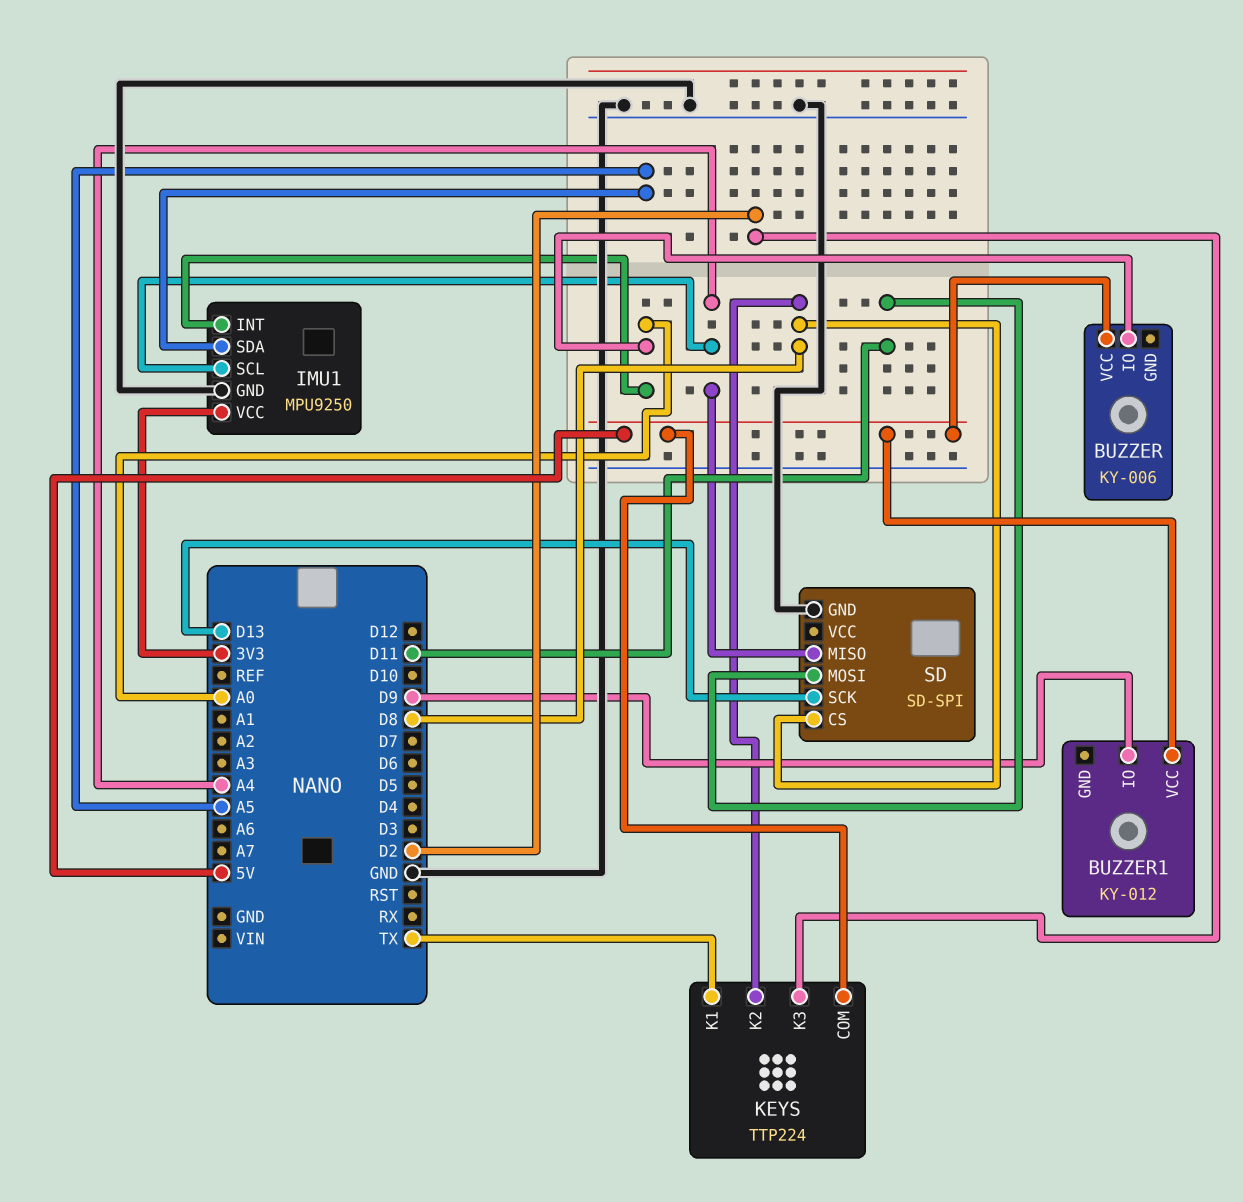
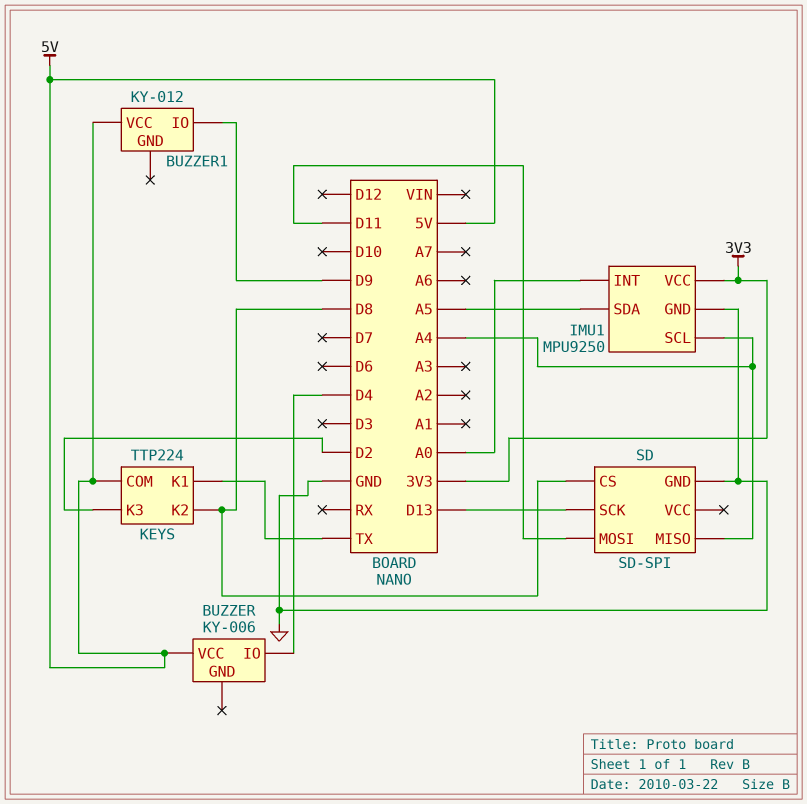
BUZZER pin IO: A0 -> D4

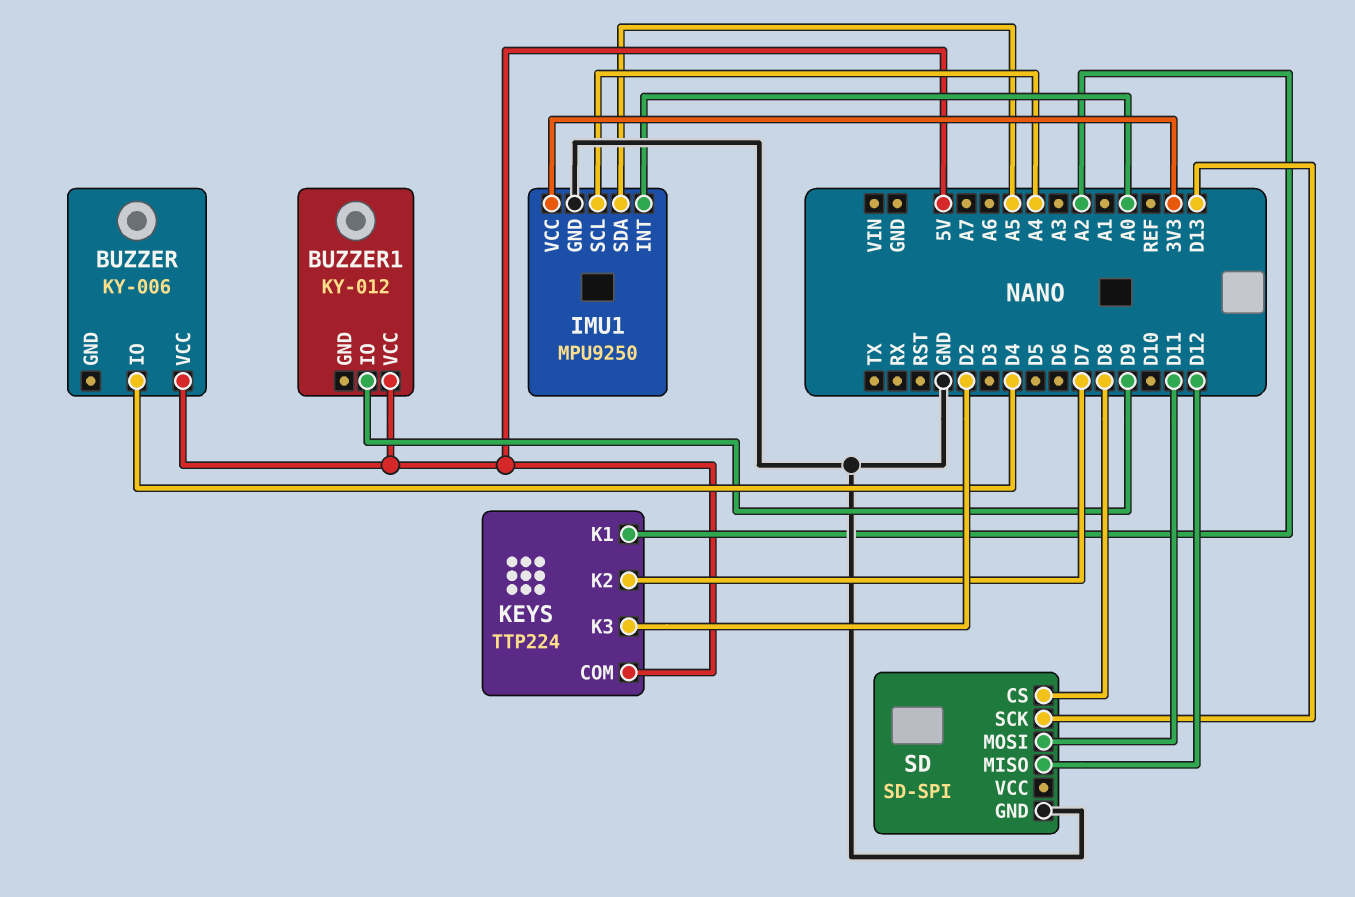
KEYS pin K1: TX -> A2
KEYS pin K2: D8 -> D7
SD pin MISO: A4 -> D12

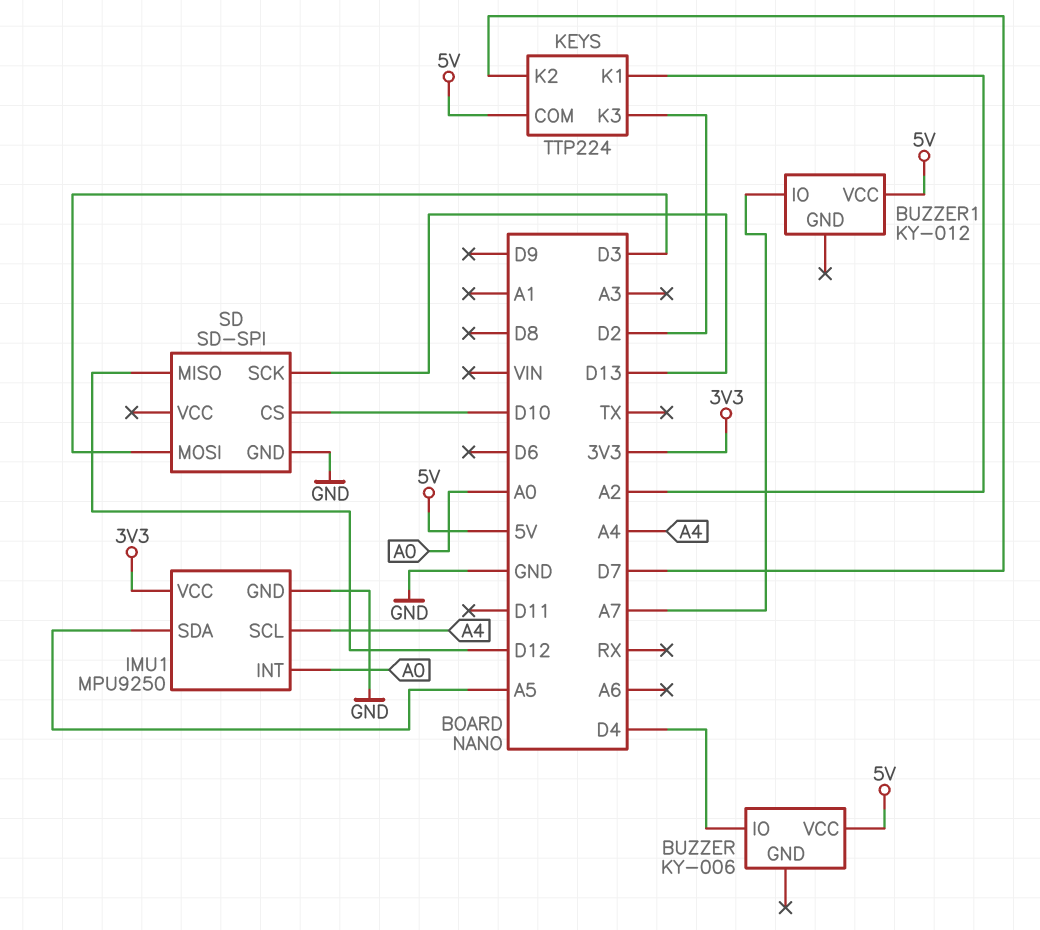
BUZZER1 pin IO: D9 -> A7
SD pin CS: D8 -> D10
SD pin MOSI: D11 -> D3

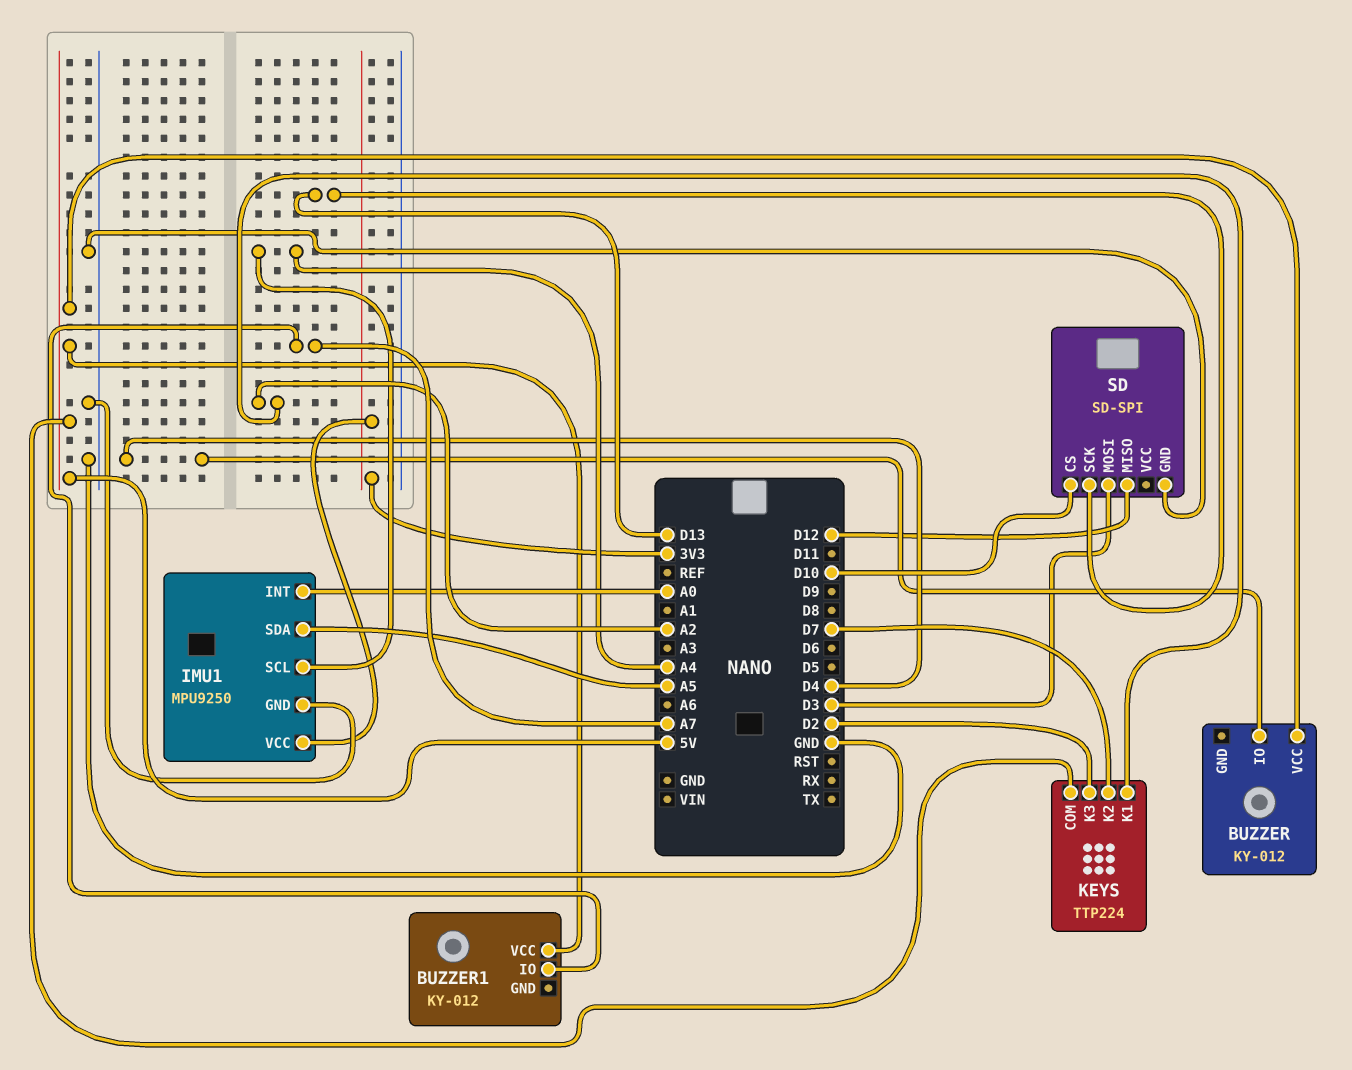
BUZZER: KY-006 -> KY-012

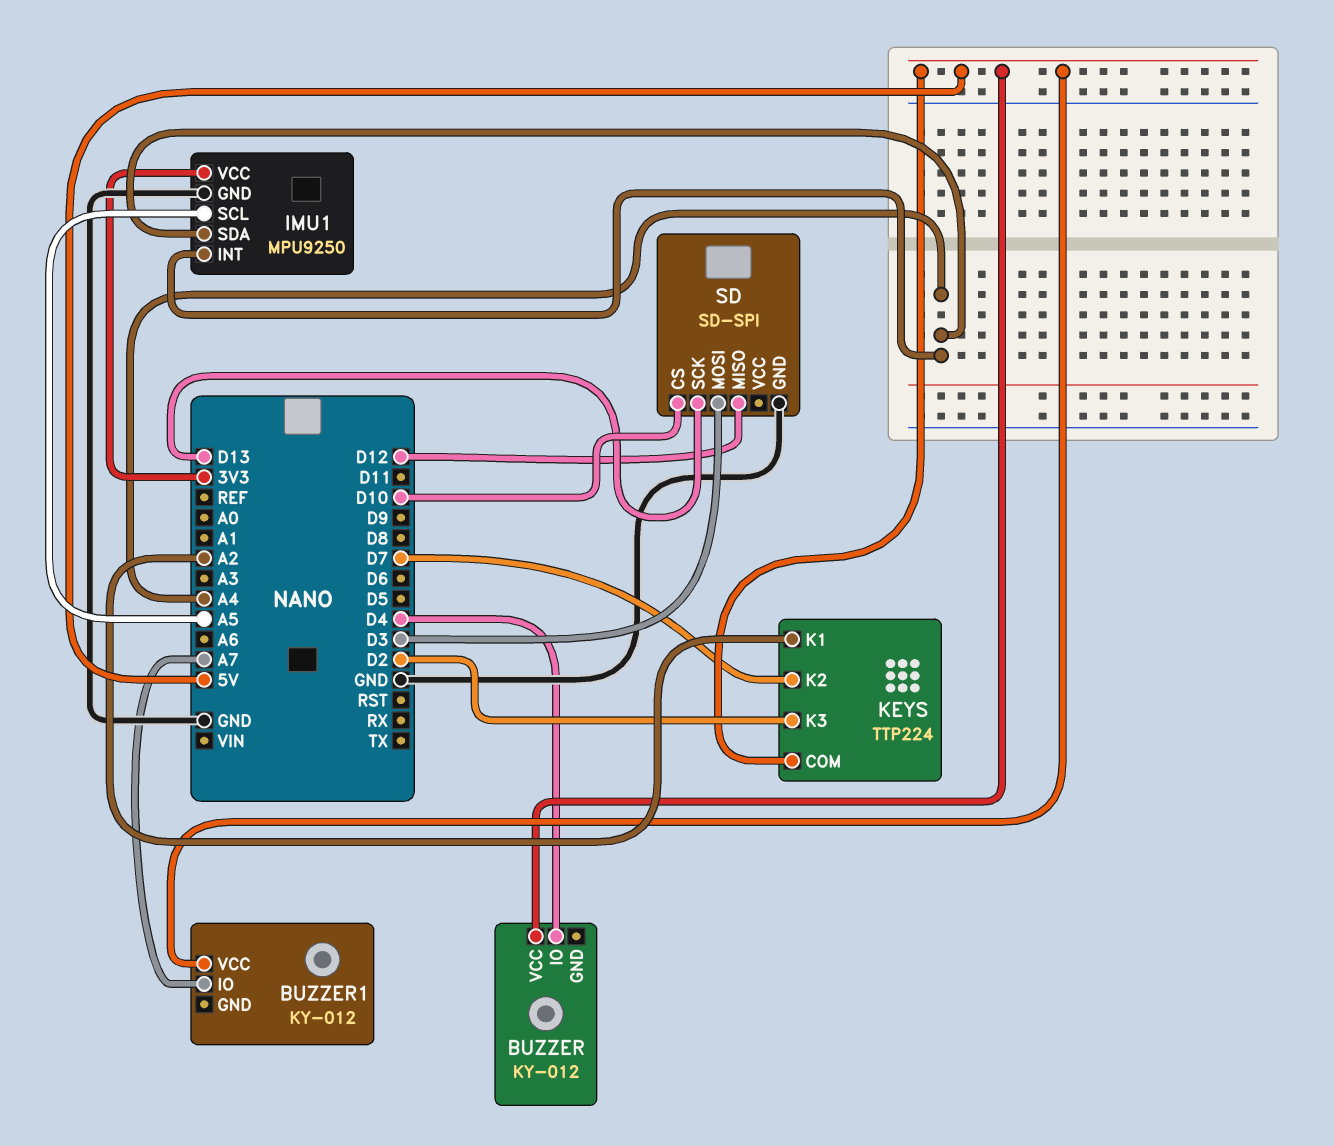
IMU1 pin INT: A0 -> A4
IMU1 pin SCL: A4 -> A5
IMU1 pin SDA: A5 -> A4

